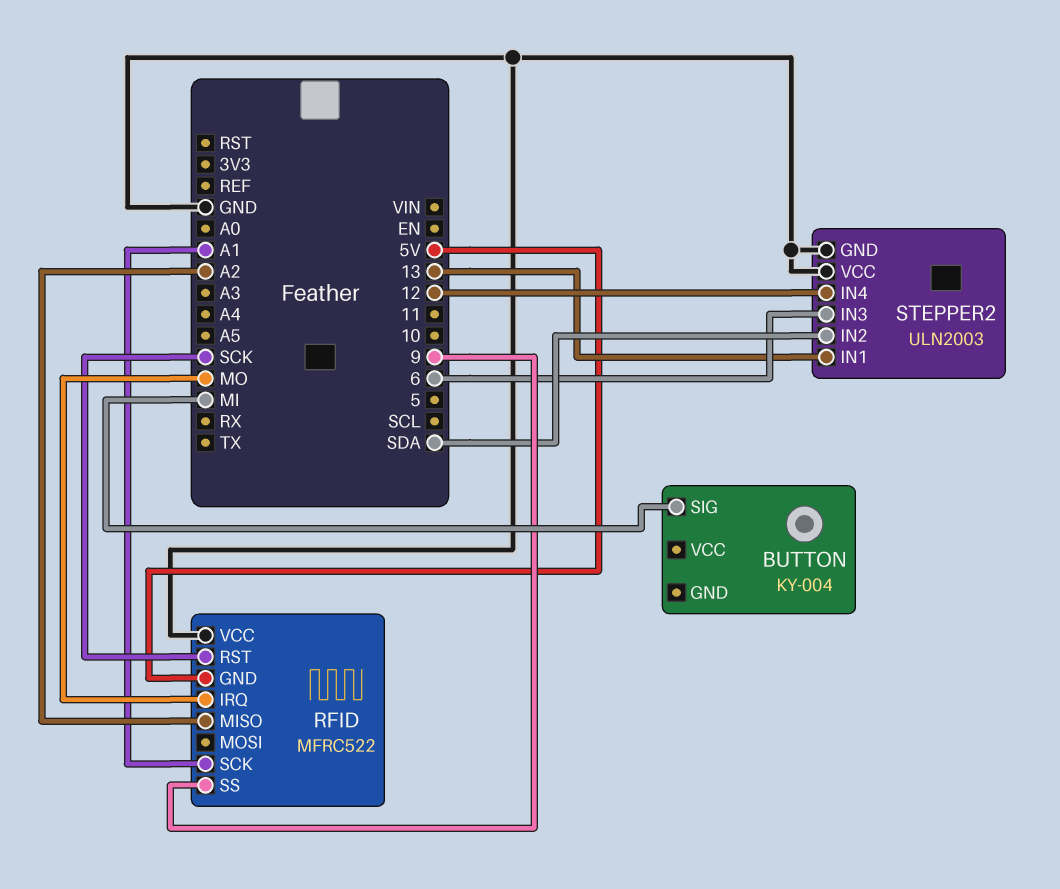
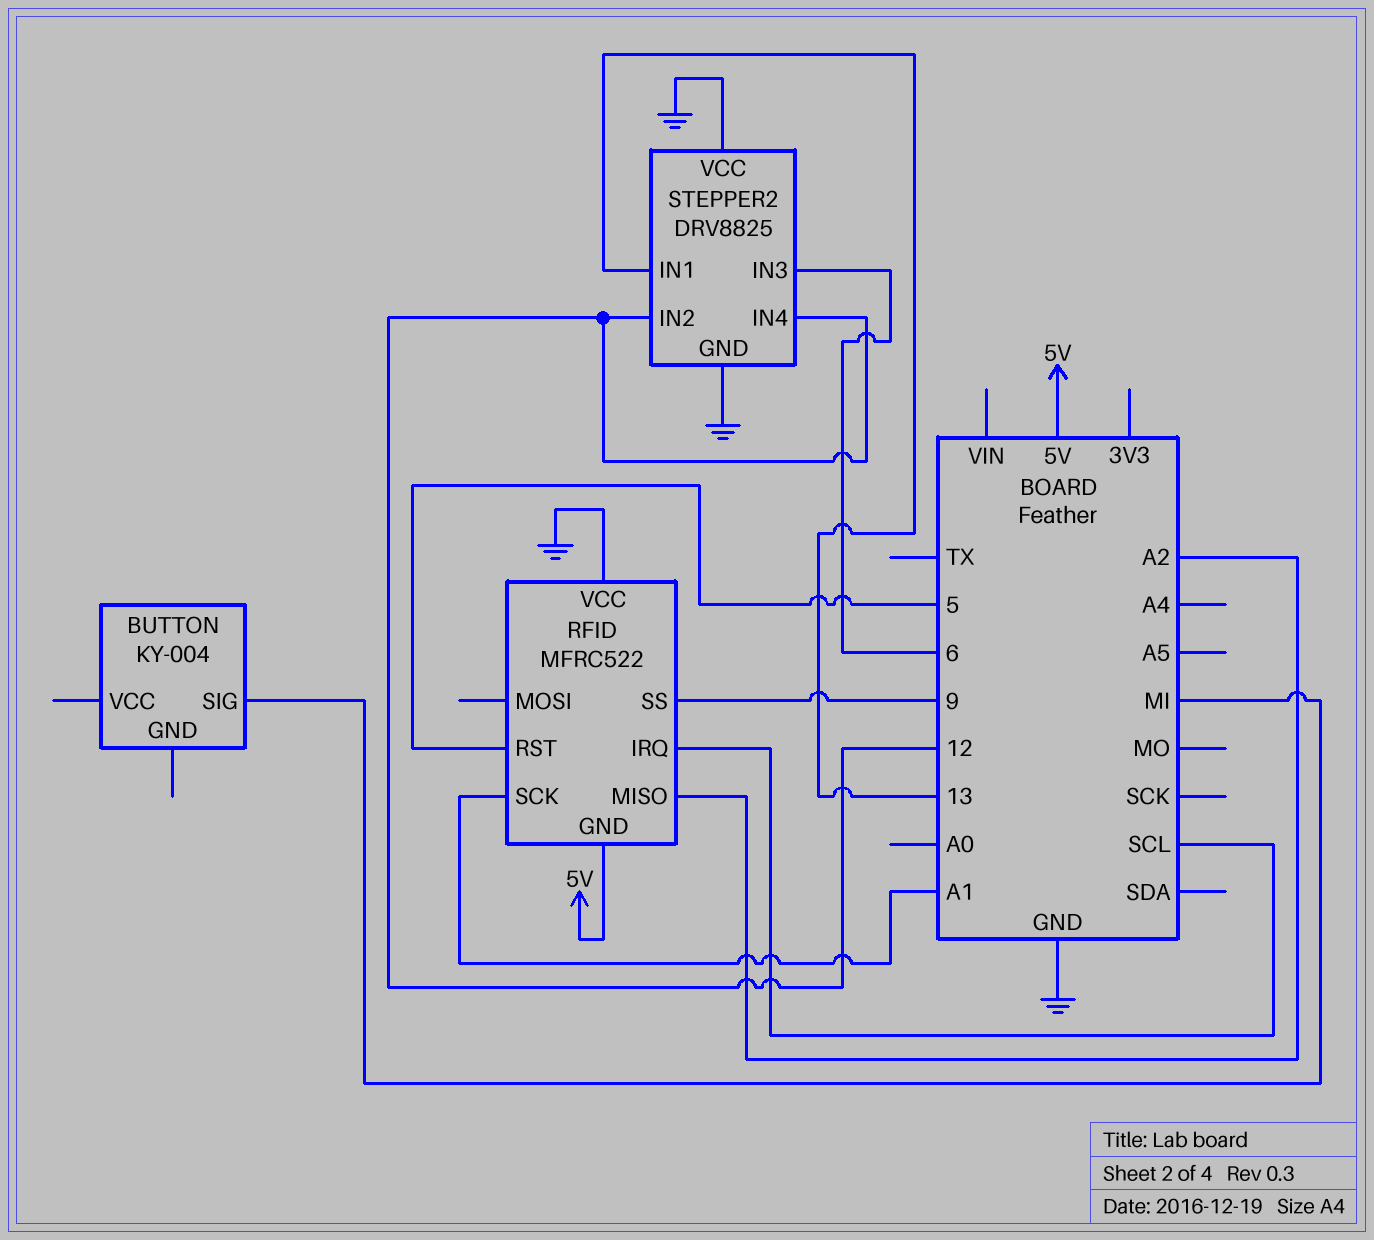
RFID pin IRQ: MO -> SCL
RFID pin RST: SCK -> 5
STEPPER2: ULN2003 -> DRV8825
STEPPER2 pin IN2: SDA -> 12

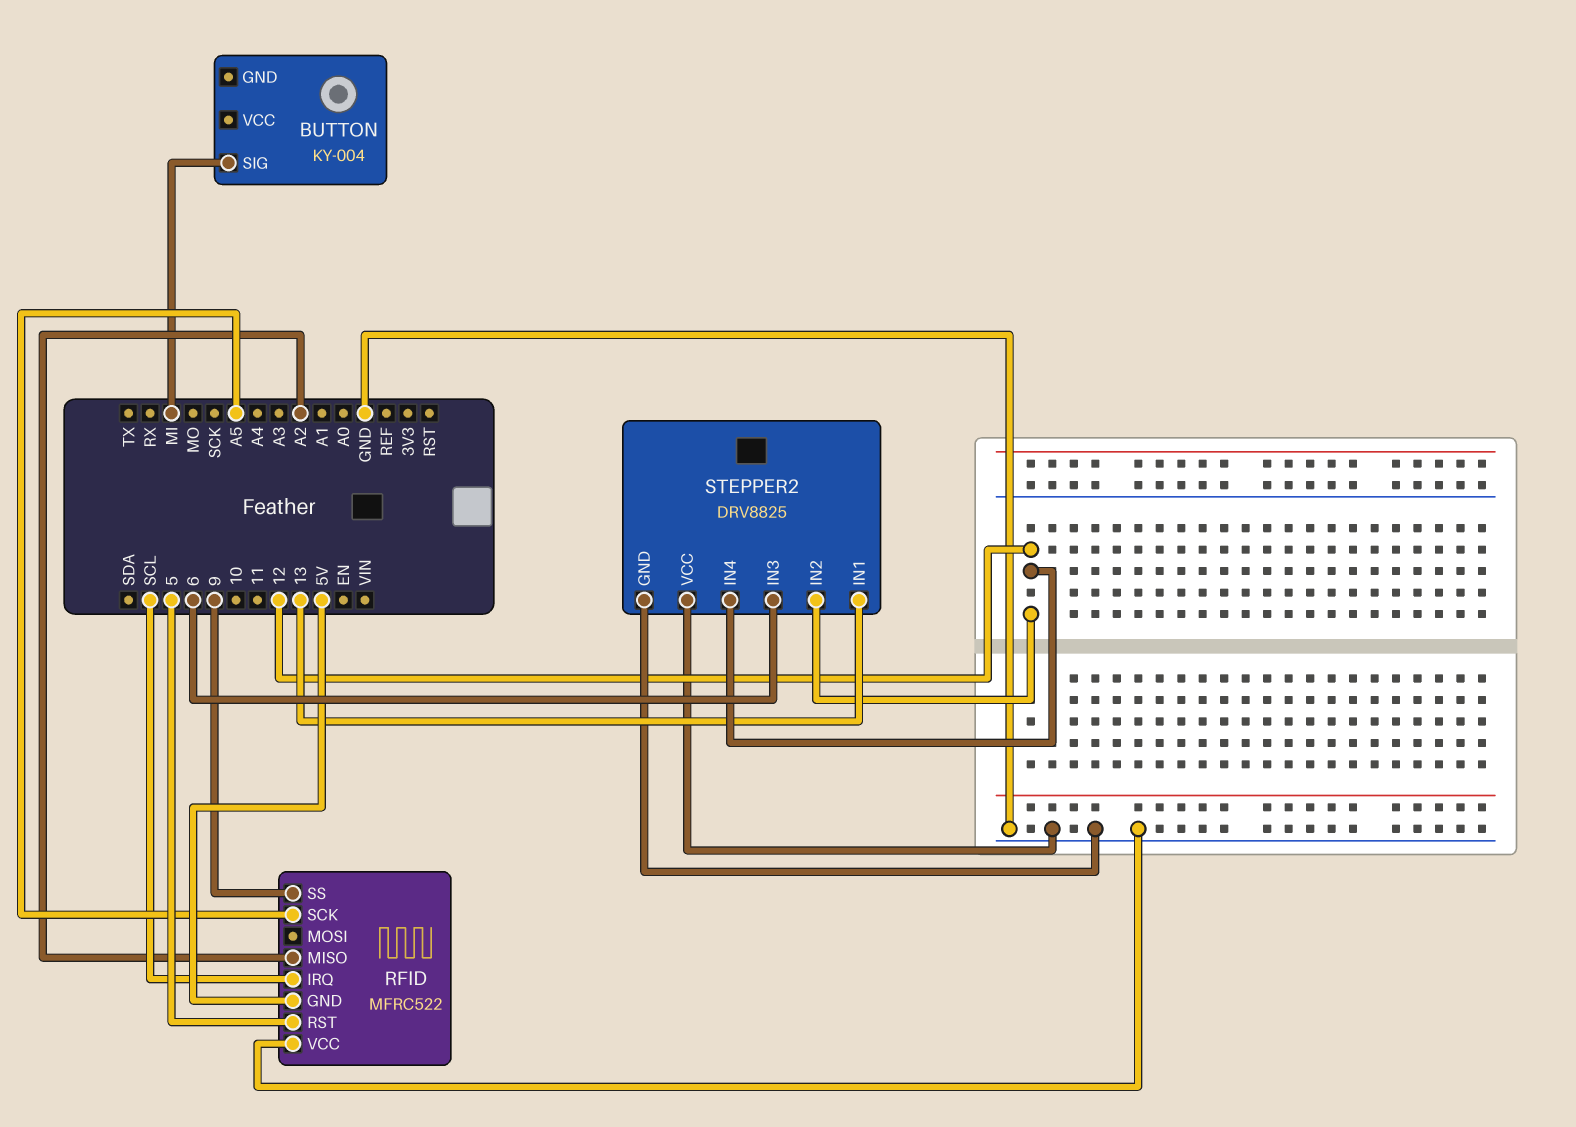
RFID pin SCK: A1 -> A5

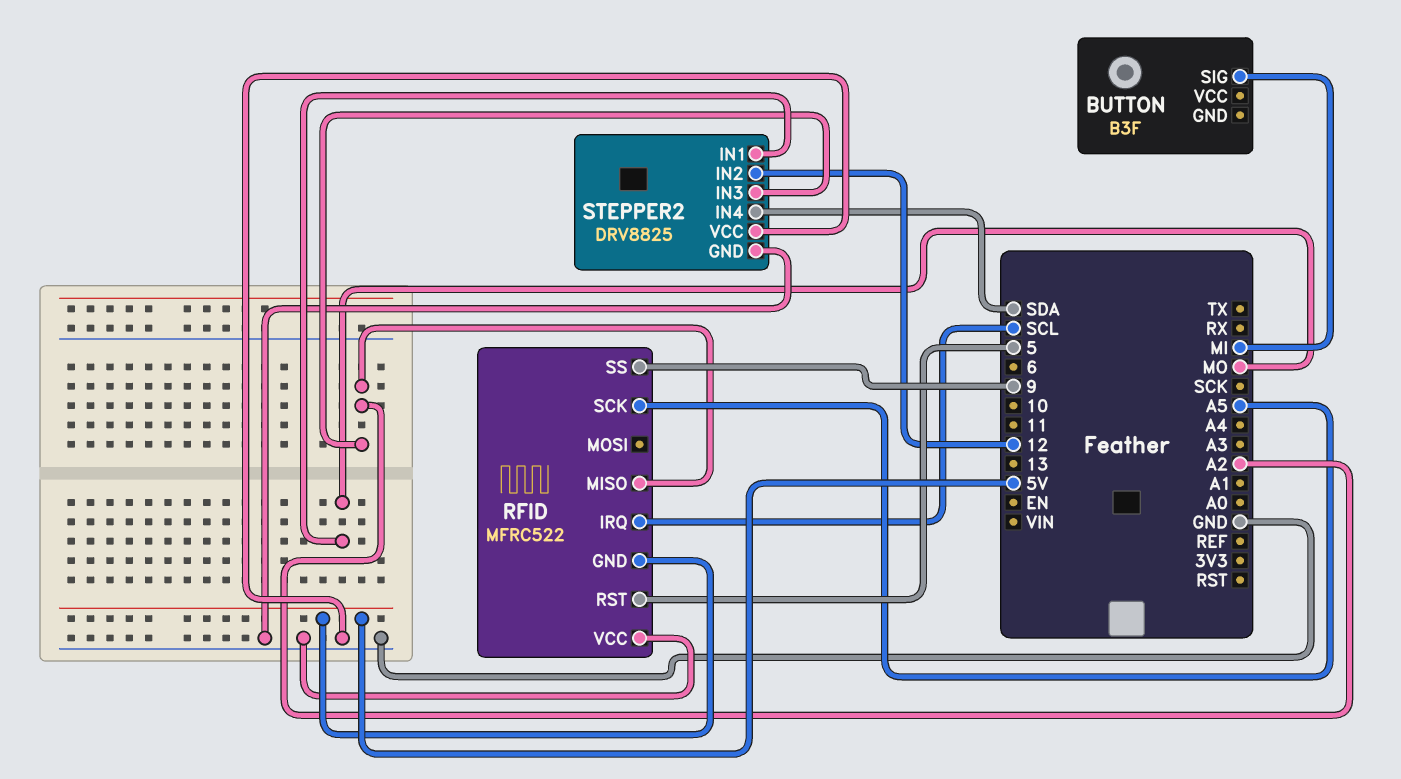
BUTTON: KY-004 -> B3F
STEPPER2 pin IN1: 13 -> MO
STEPPER2 pin IN3: 6 -> A2
STEPPER2 pin IN4: 12 -> SDA

